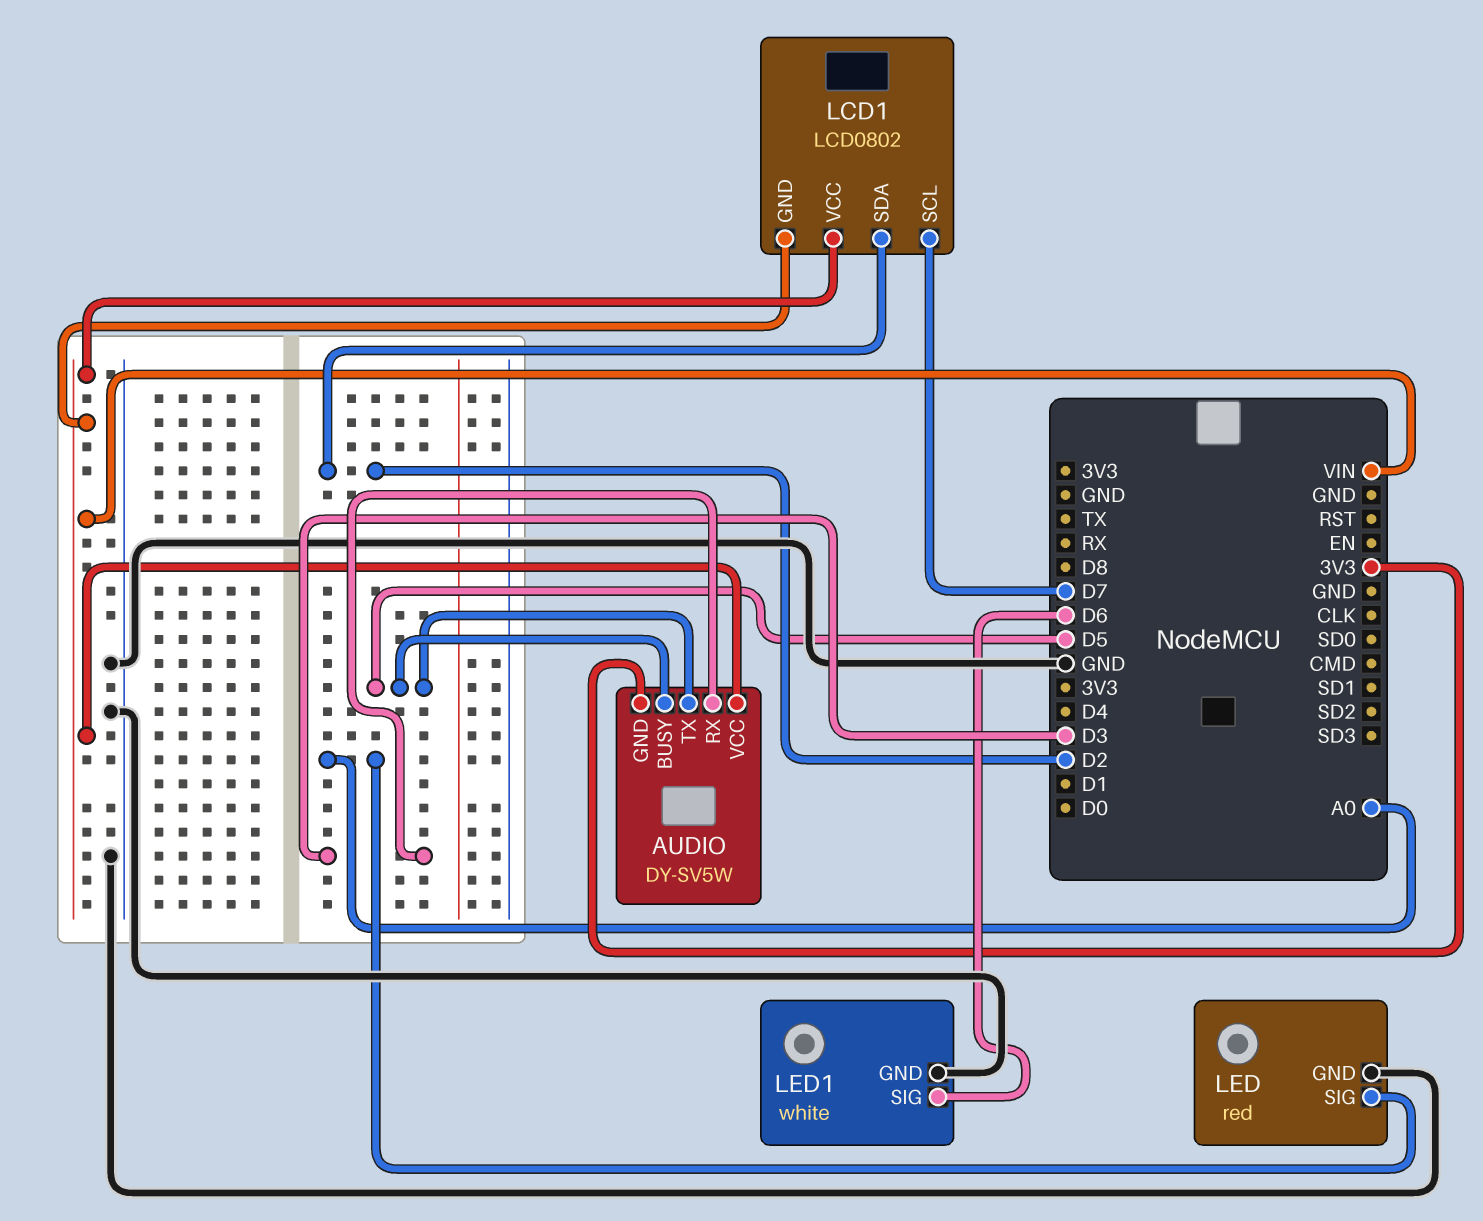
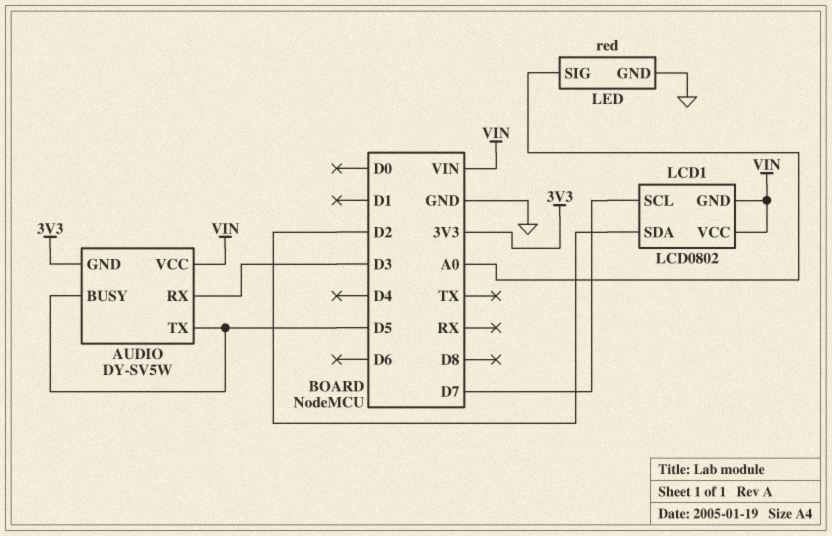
LED1: white -> none
LED1 pin GND: GND -> none
LED1 pin SIG: D6 -> none

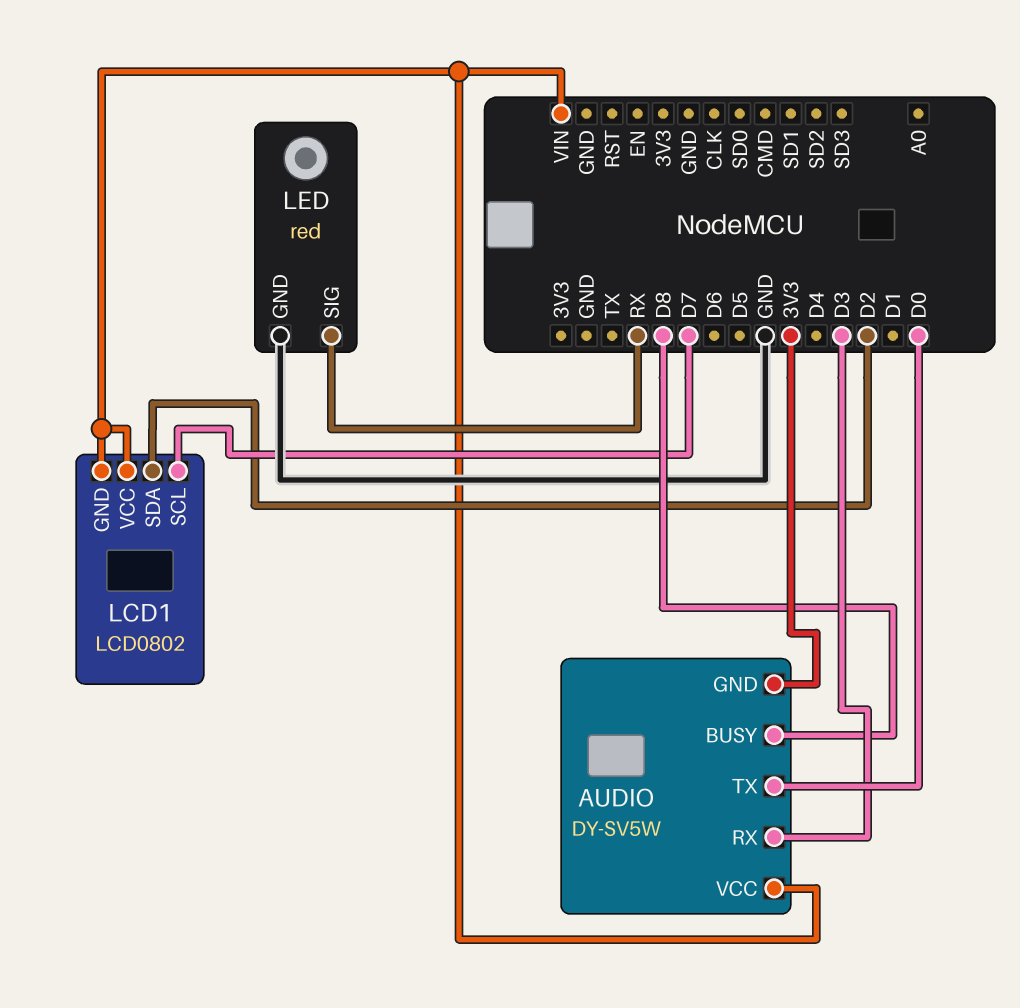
AUDIO pin BUSY: D5 -> D8
AUDIO pin TX: D5 -> D0
LED pin SIG: A0 -> RX

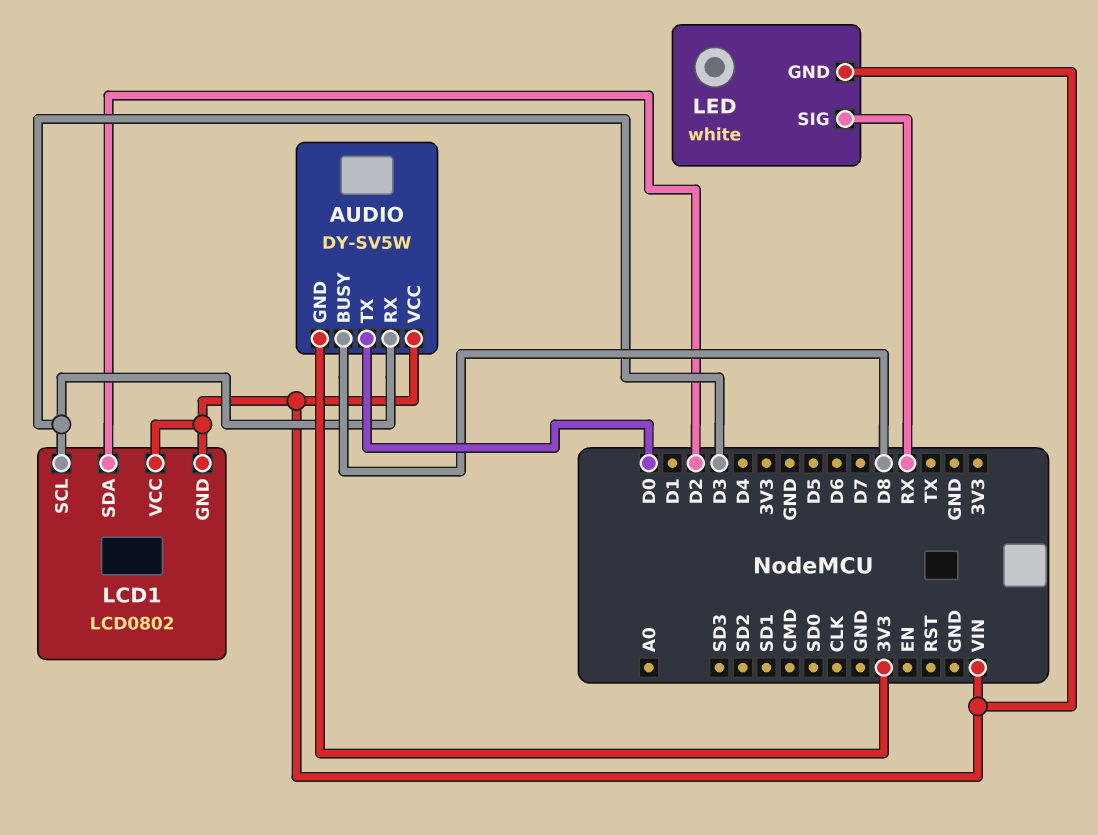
LCD1 pin SCL: D7 -> D3
LED: red -> white
LED pin GND: GND -> VIN

